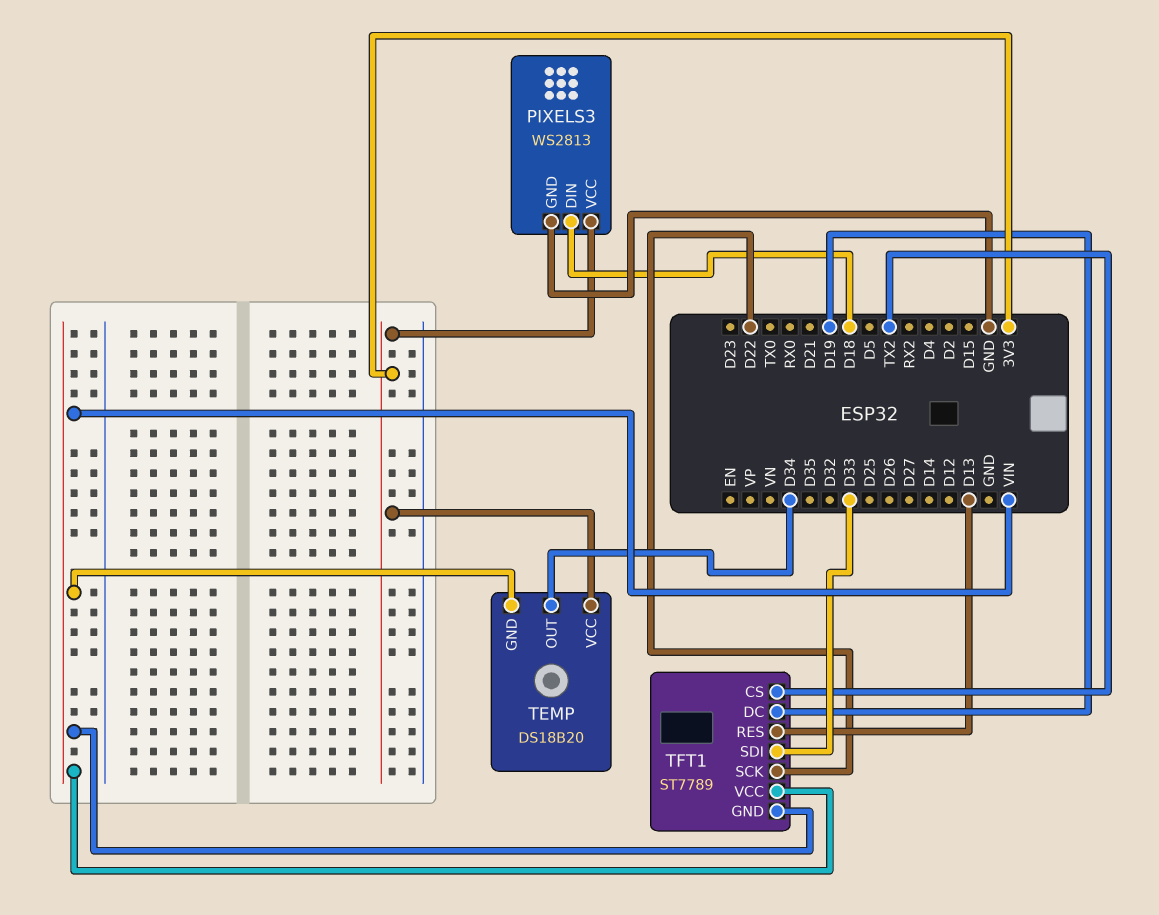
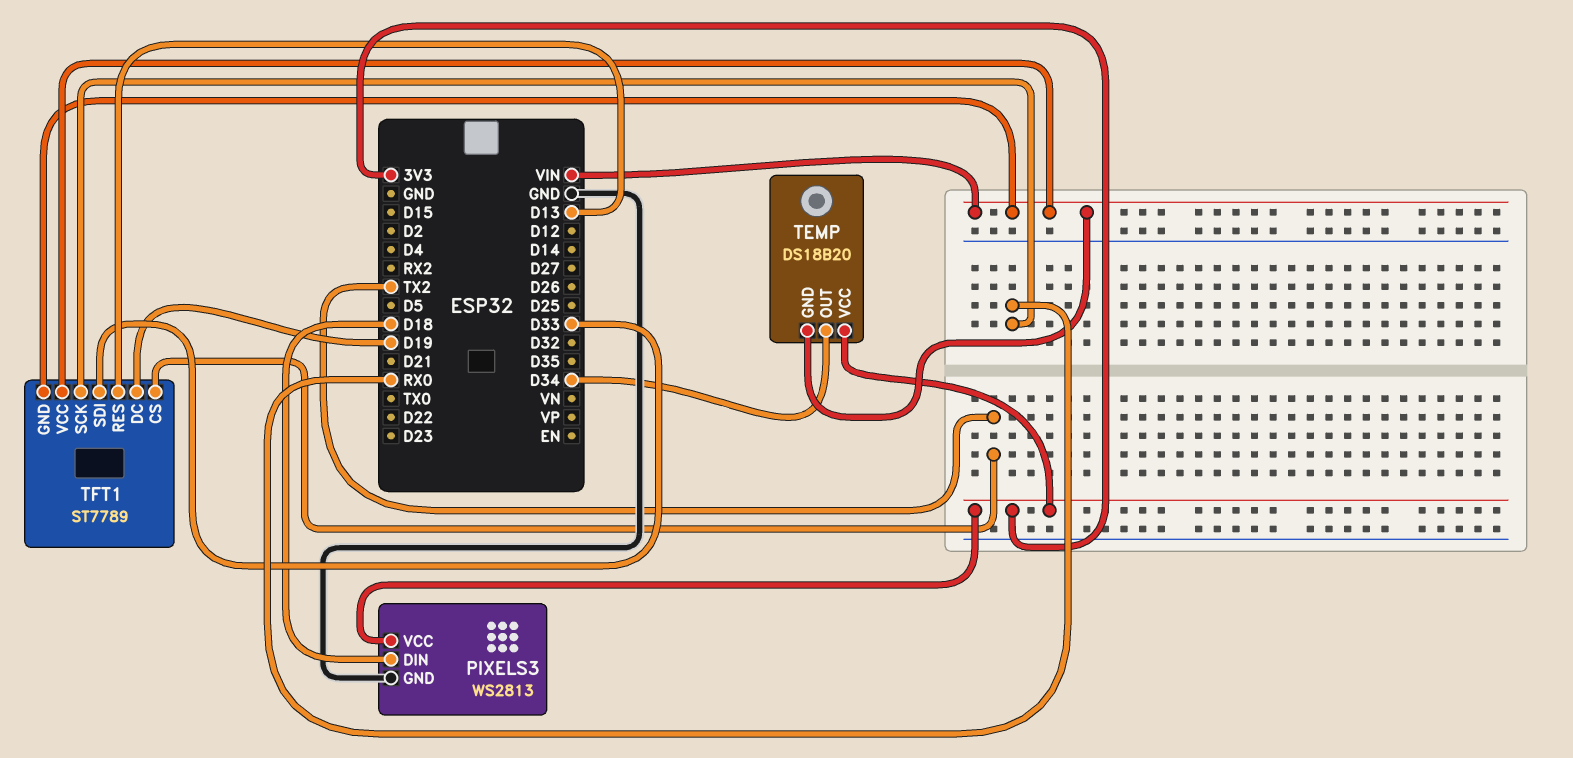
TFT1 pin SCK: D22 -> RX0

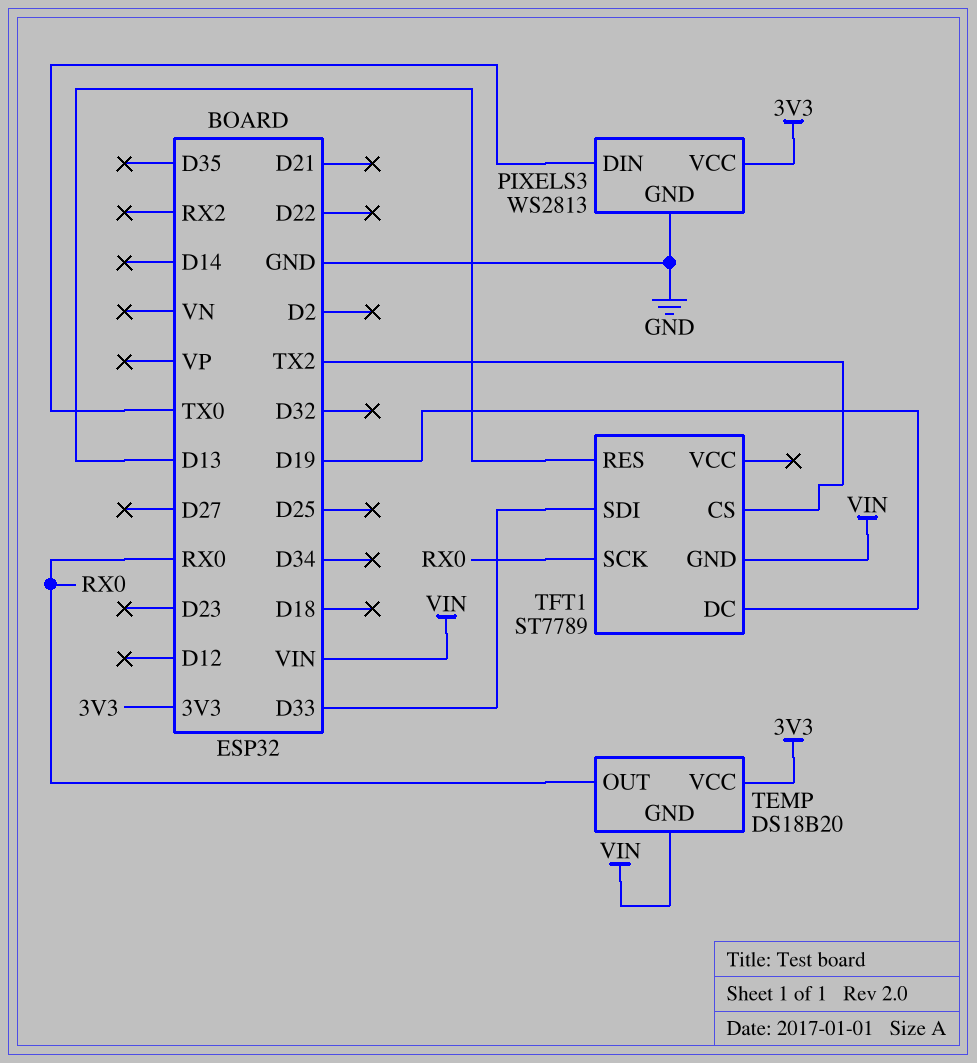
PIXELS3 pin DIN: D18 -> TX0
TEMP pin OUT: D34 -> RX0
TFT1 pin VCC: VIN -> none

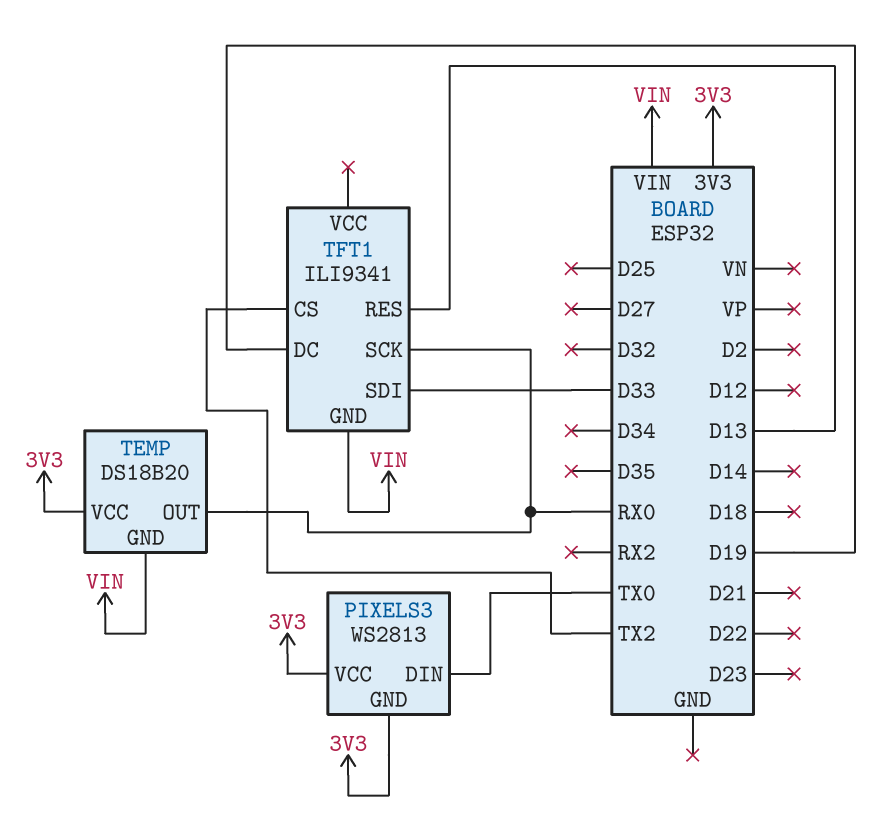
PIXELS3 pin GND: GND -> 3V3
TFT1: ST7789 -> ILI9341

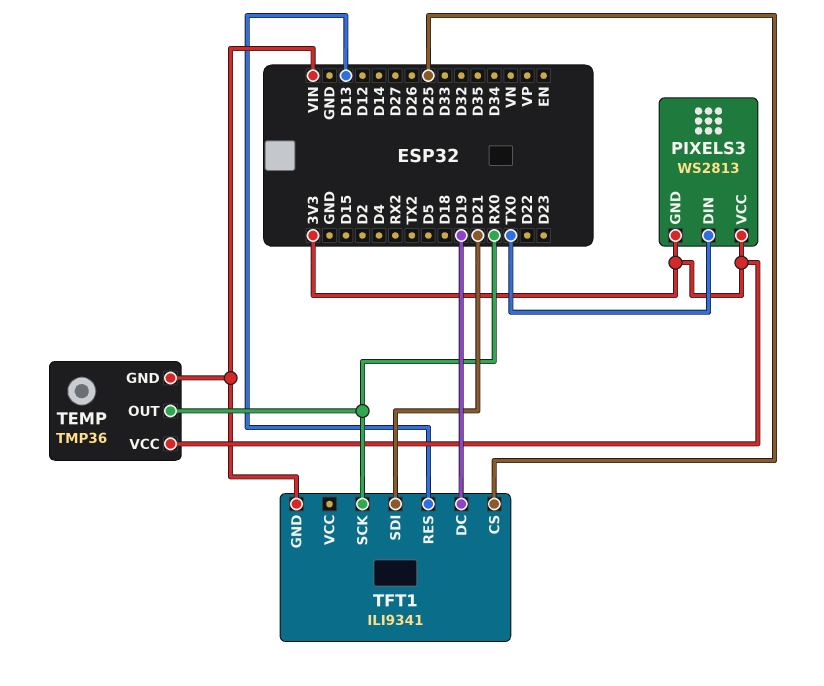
TEMP: DS18B20 -> TMP36
TFT1 pin CS: TX2 -> D25
TFT1 pin SDI: D33 -> D21

